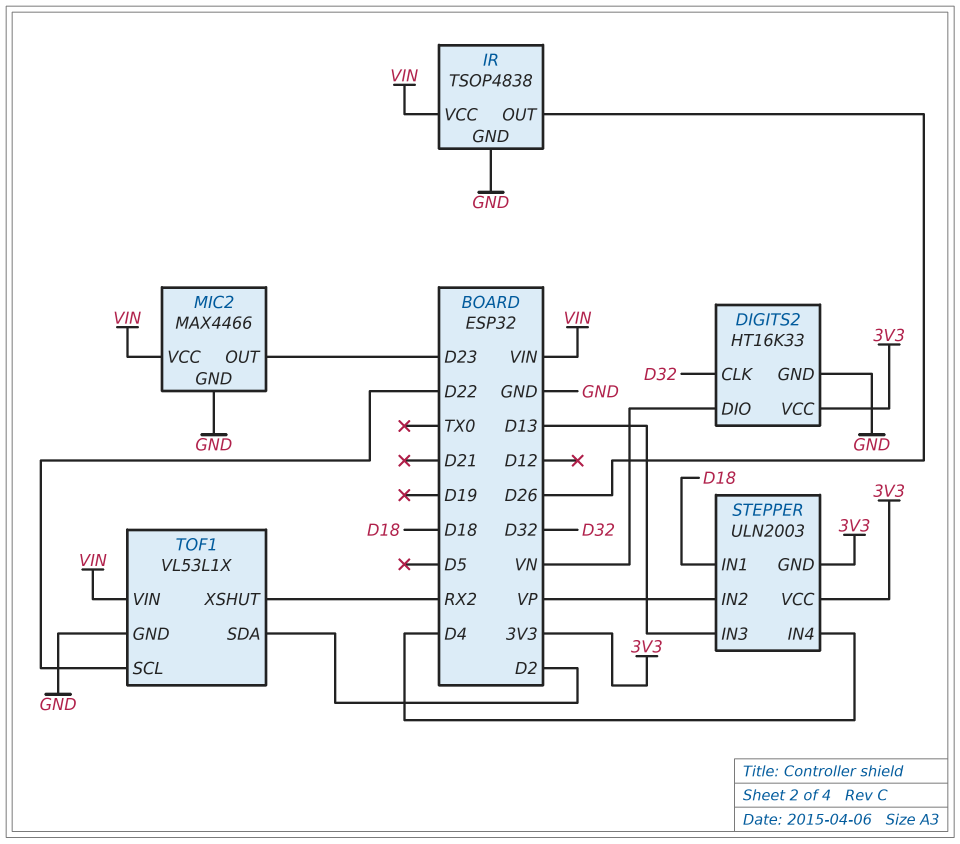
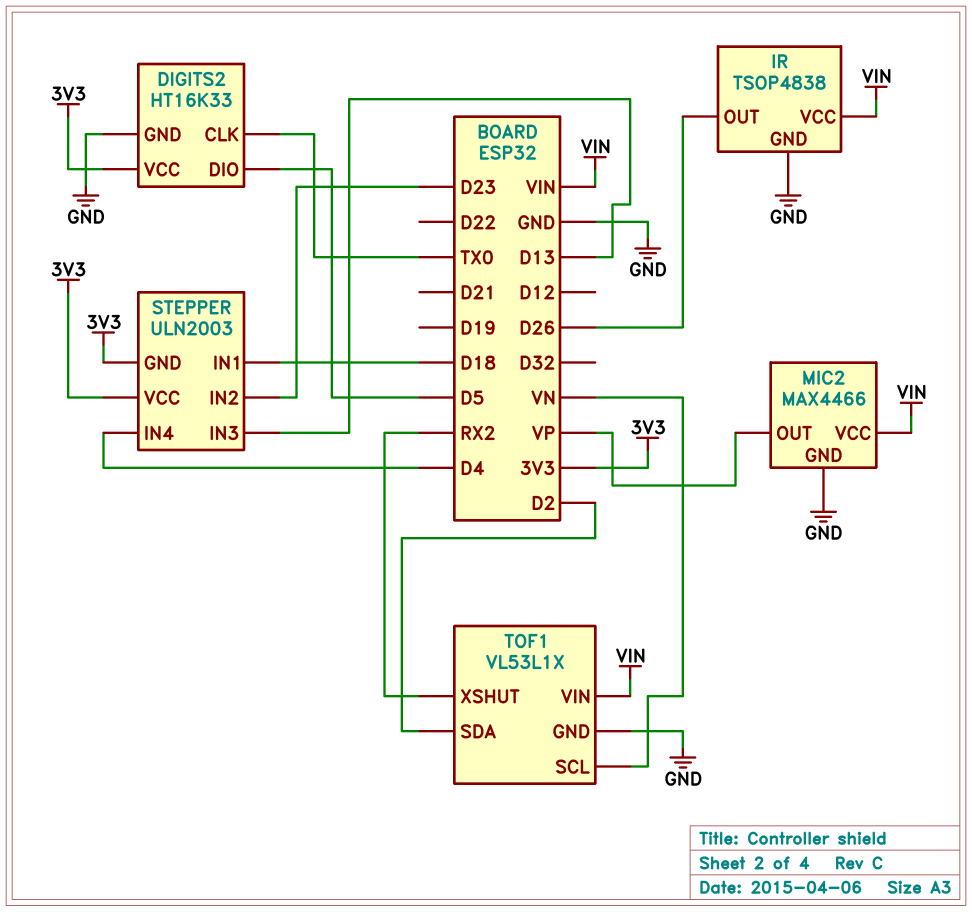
DIGITS2 pin CLK: D32 -> TX0
DIGITS2 pin DIO: VN -> D5
MIC2 pin OUT: D23 -> VP
STEPPER pin IN2: VP -> D23
TOF1 pin SCL: D22 -> VN

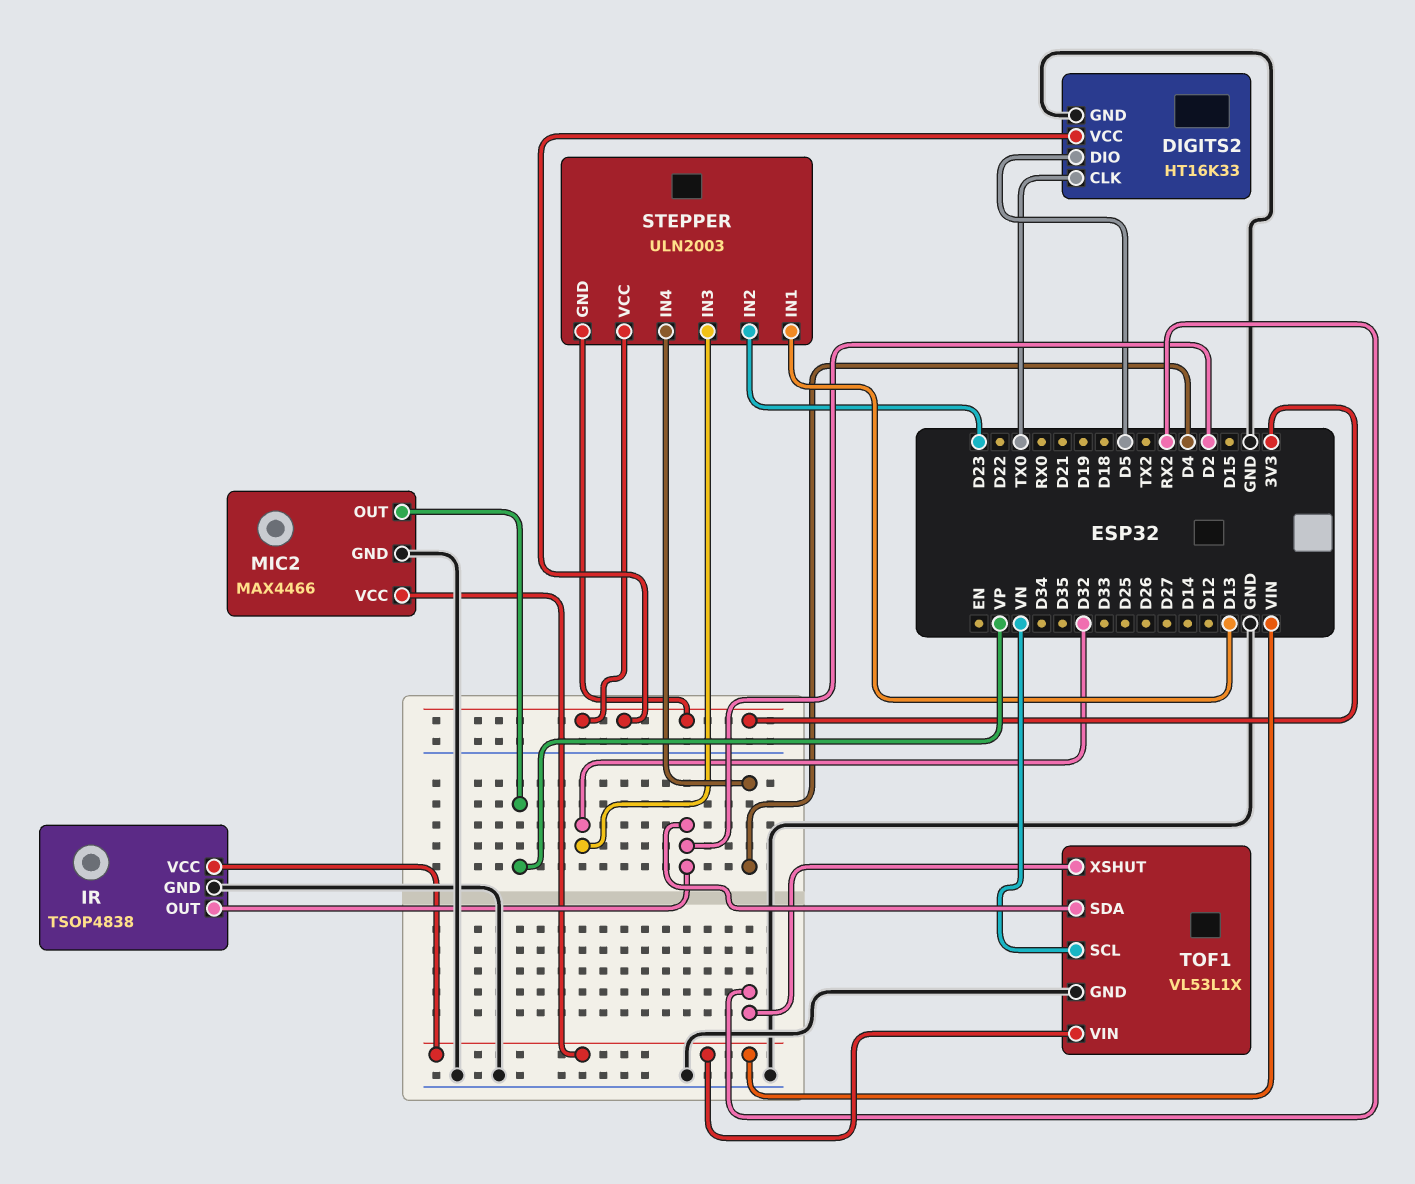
IR pin OUT: D26 -> D2
STEPPER pin IN1: D18 -> D13
STEPPER pin IN3: D13 -> D32

